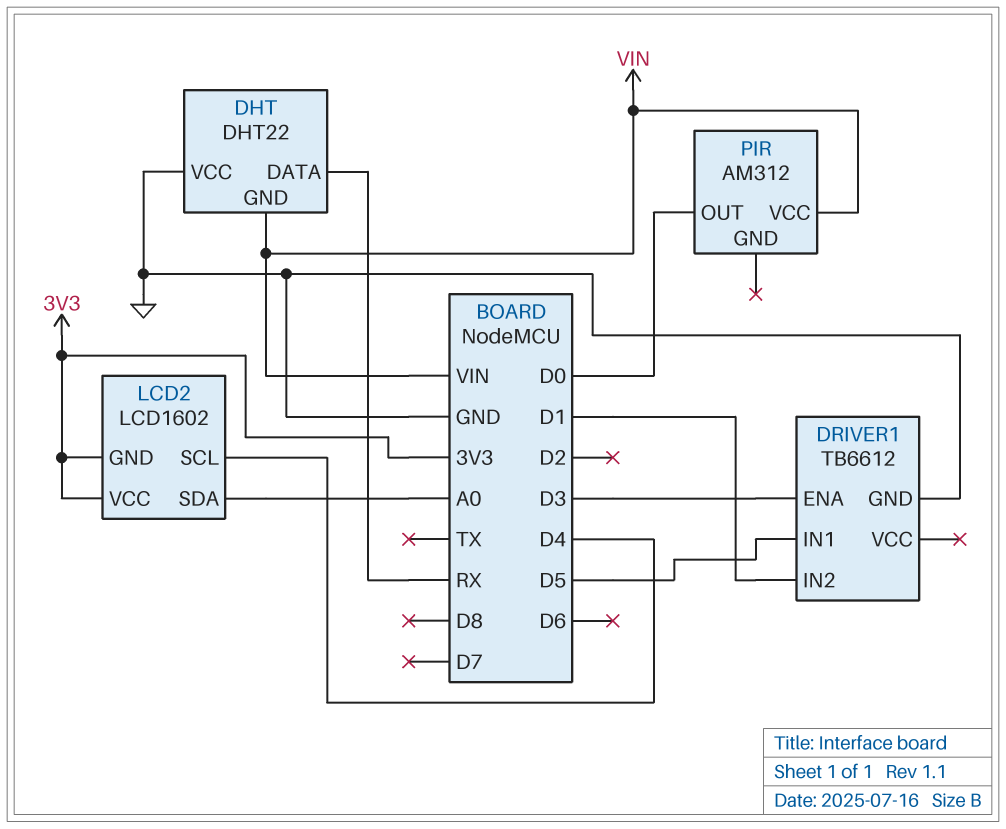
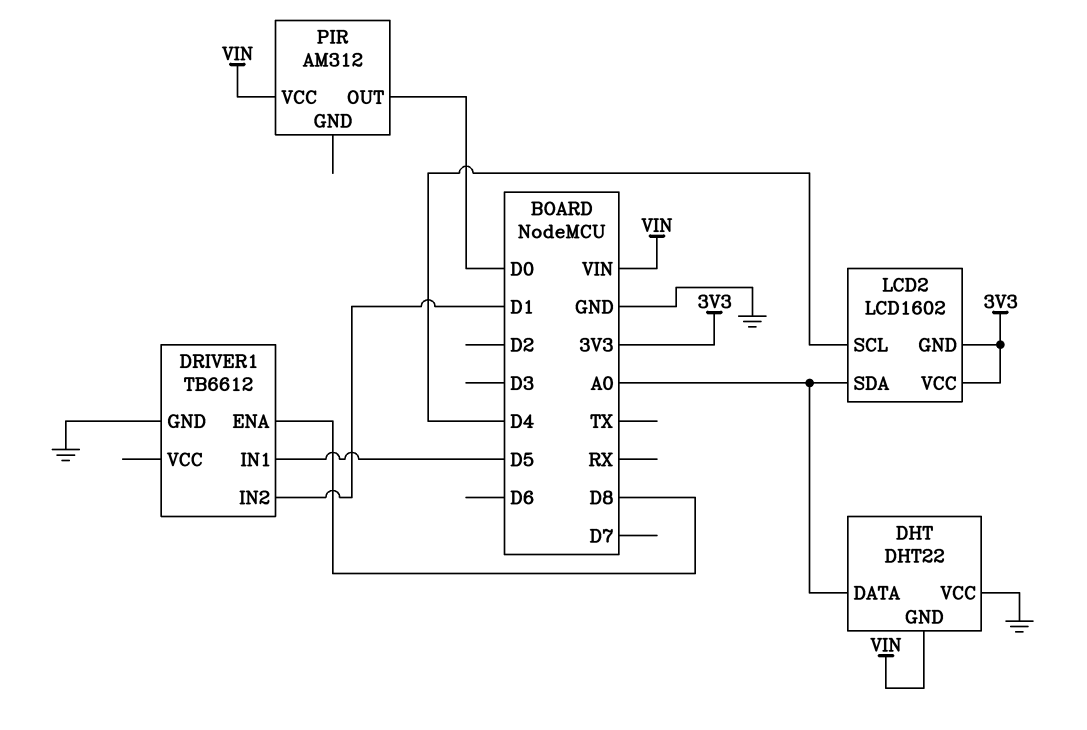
DHT pin DATA: RX -> A0
DRIVER1 pin ENA: D3 -> D8

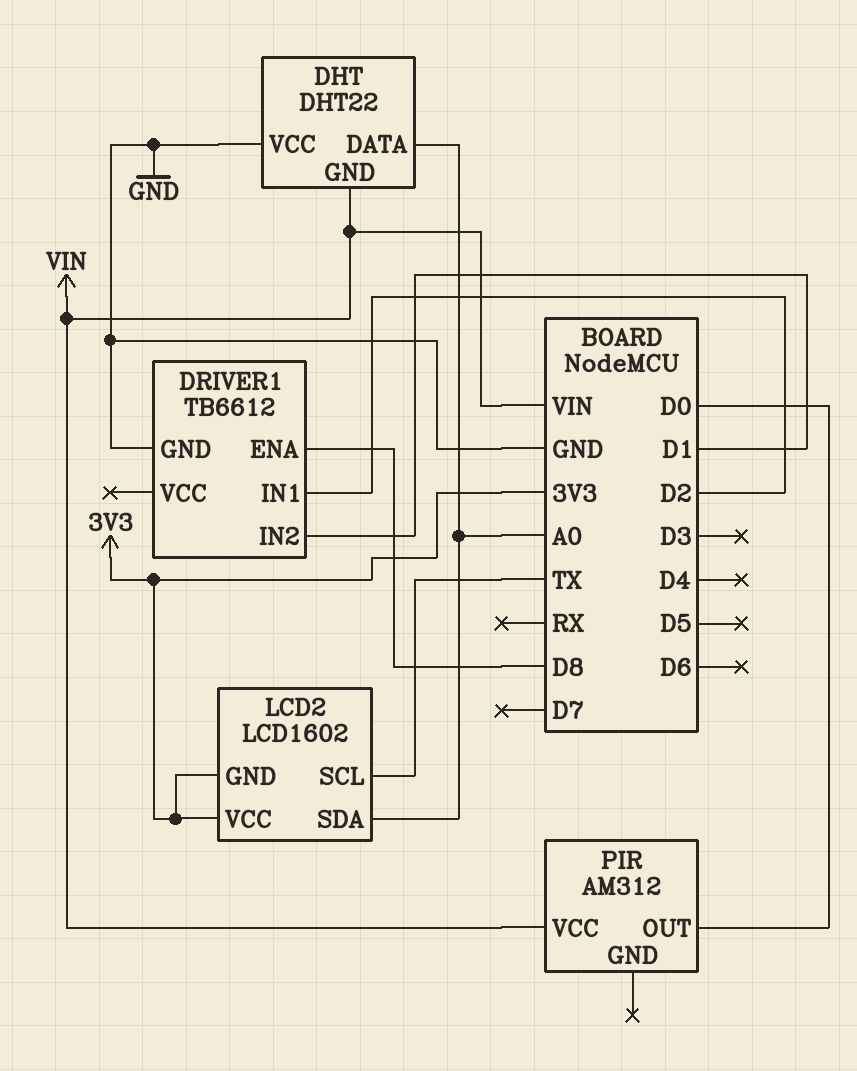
DRIVER1 pin IN1: D5 -> D2
LCD2 pin SCL: D4 -> TX

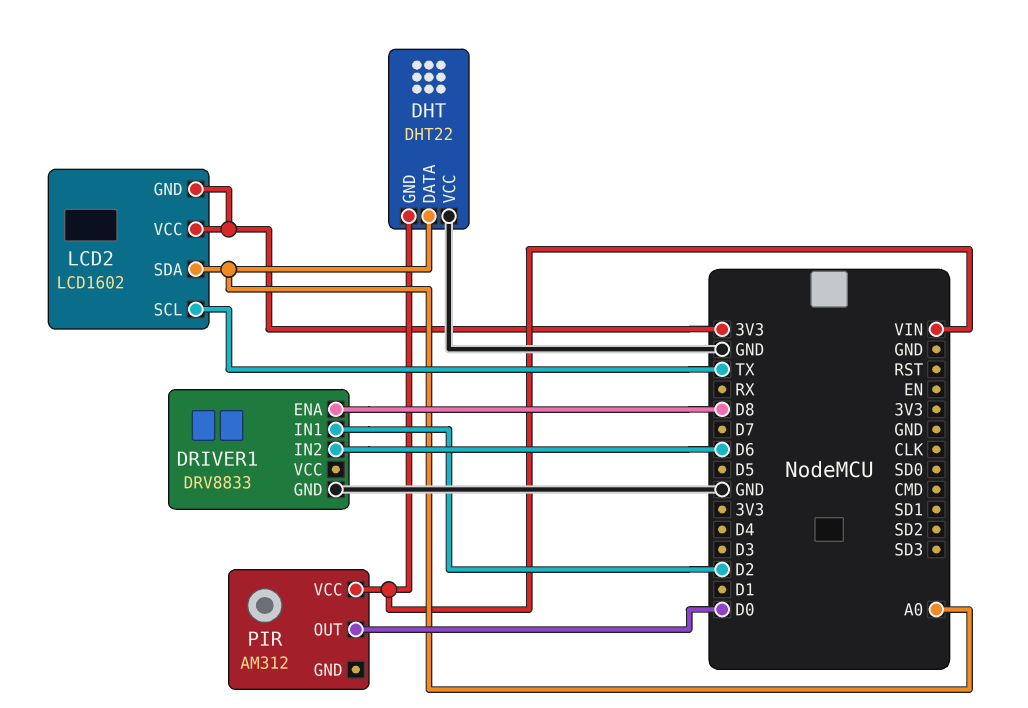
DRIVER1: TB6612 -> DRV8833
DRIVER1 pin IN2: D1 -> D6

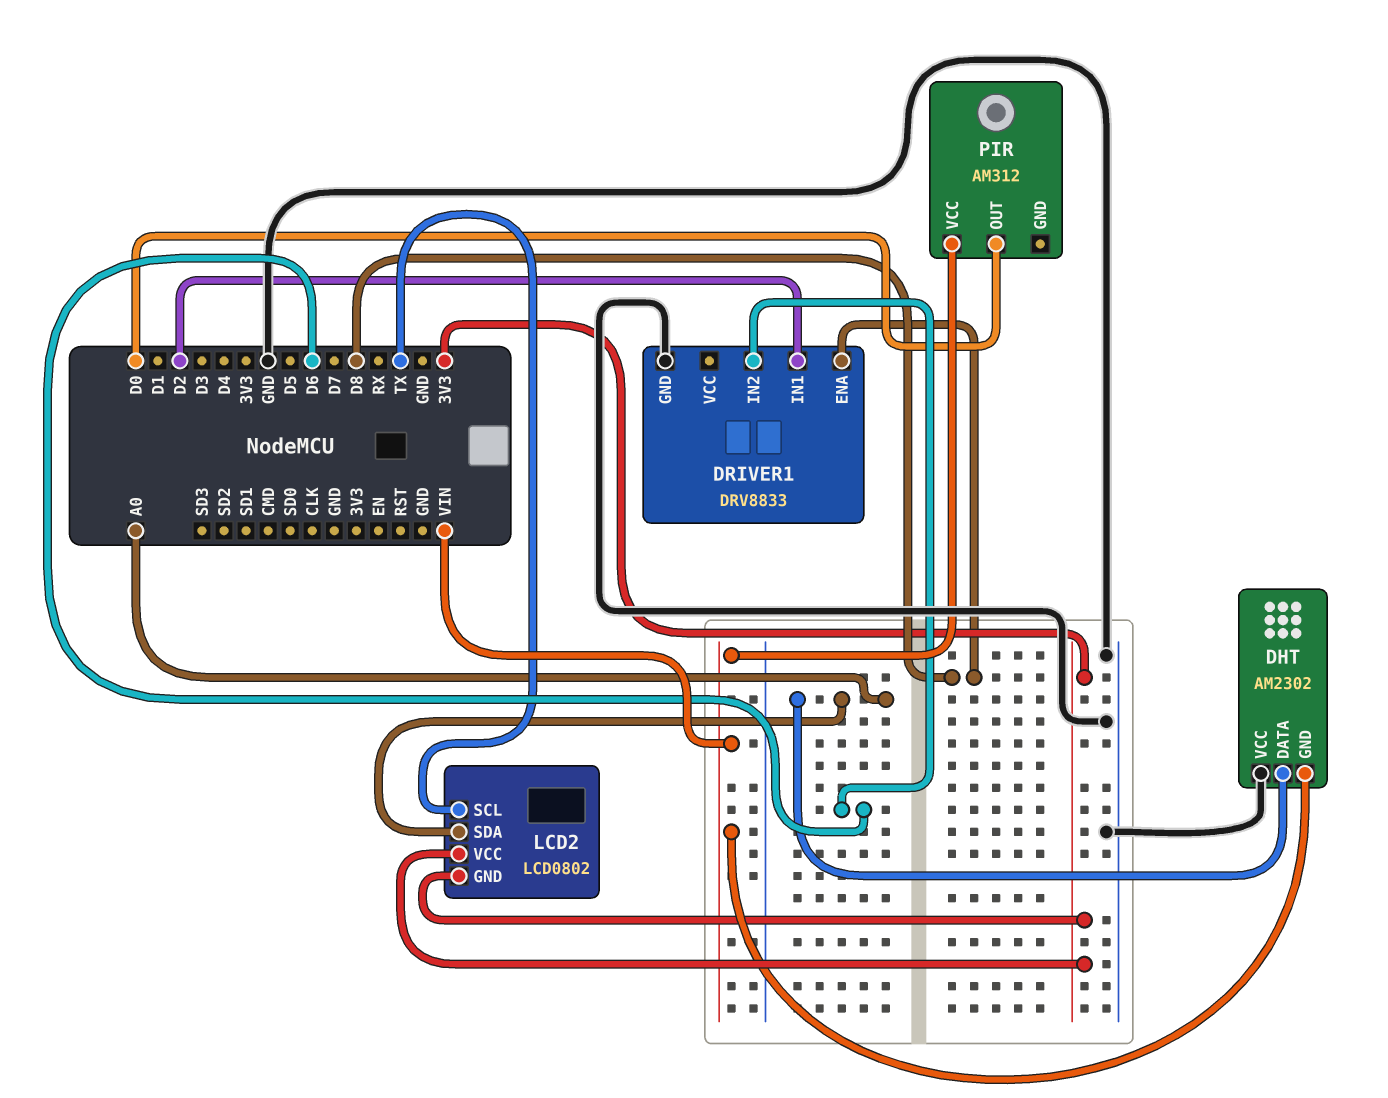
DHT: DHT22 -> AM2302
LCD2: LCD1602 -> LCD0802

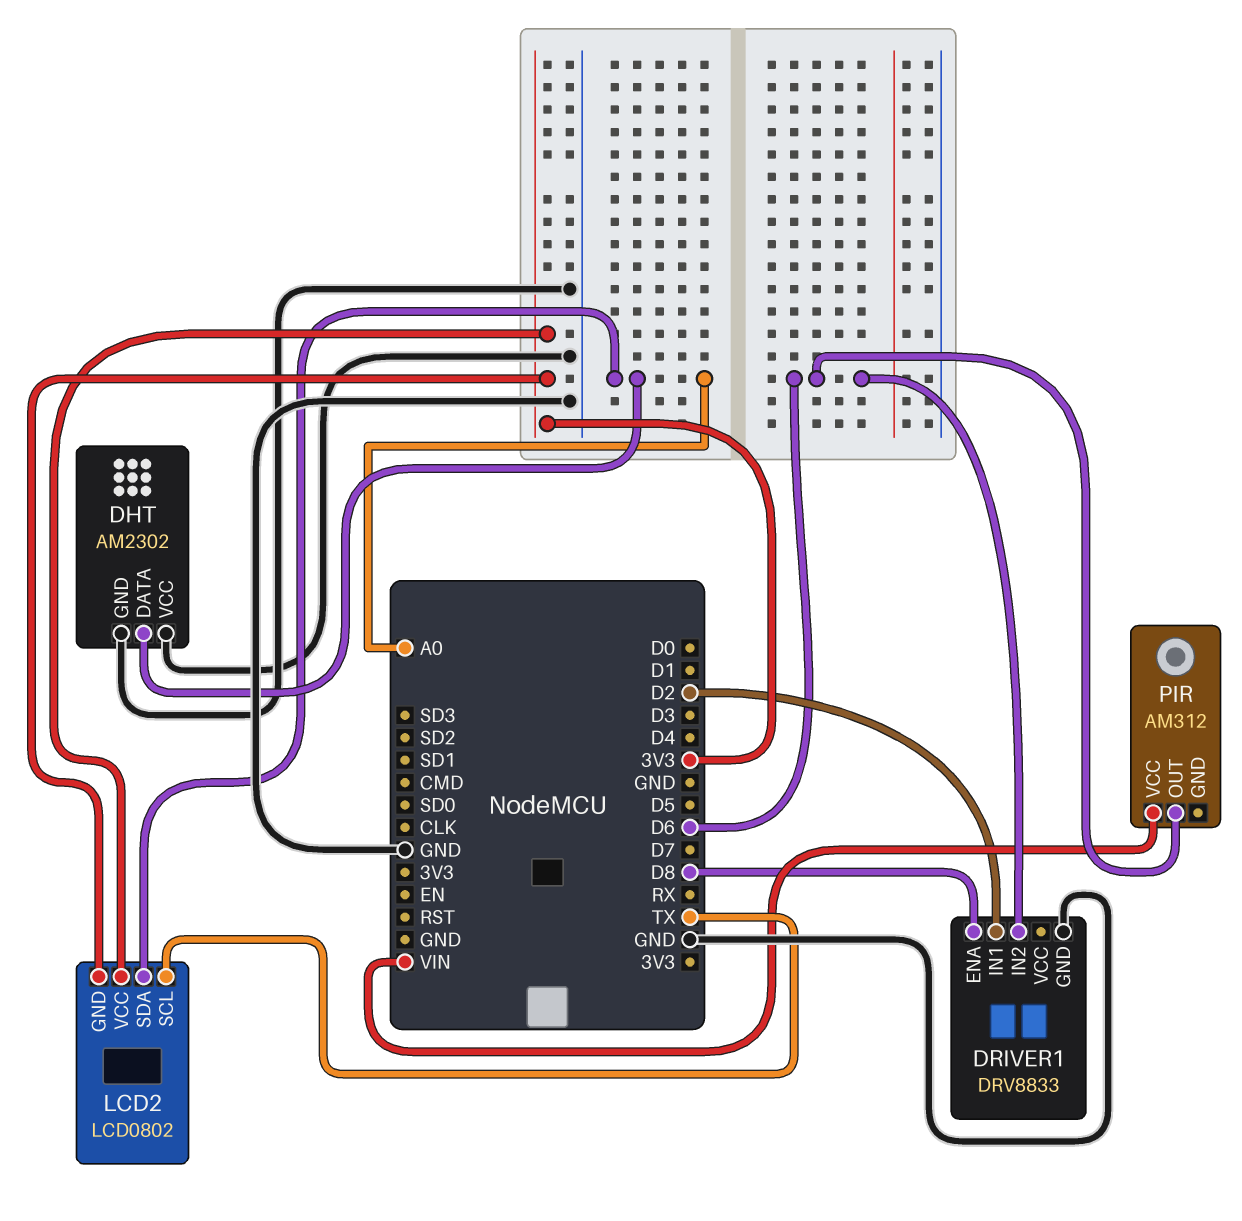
DHT pin GND: VIN -> GND
PIR pin OUT: D0 -> D6

